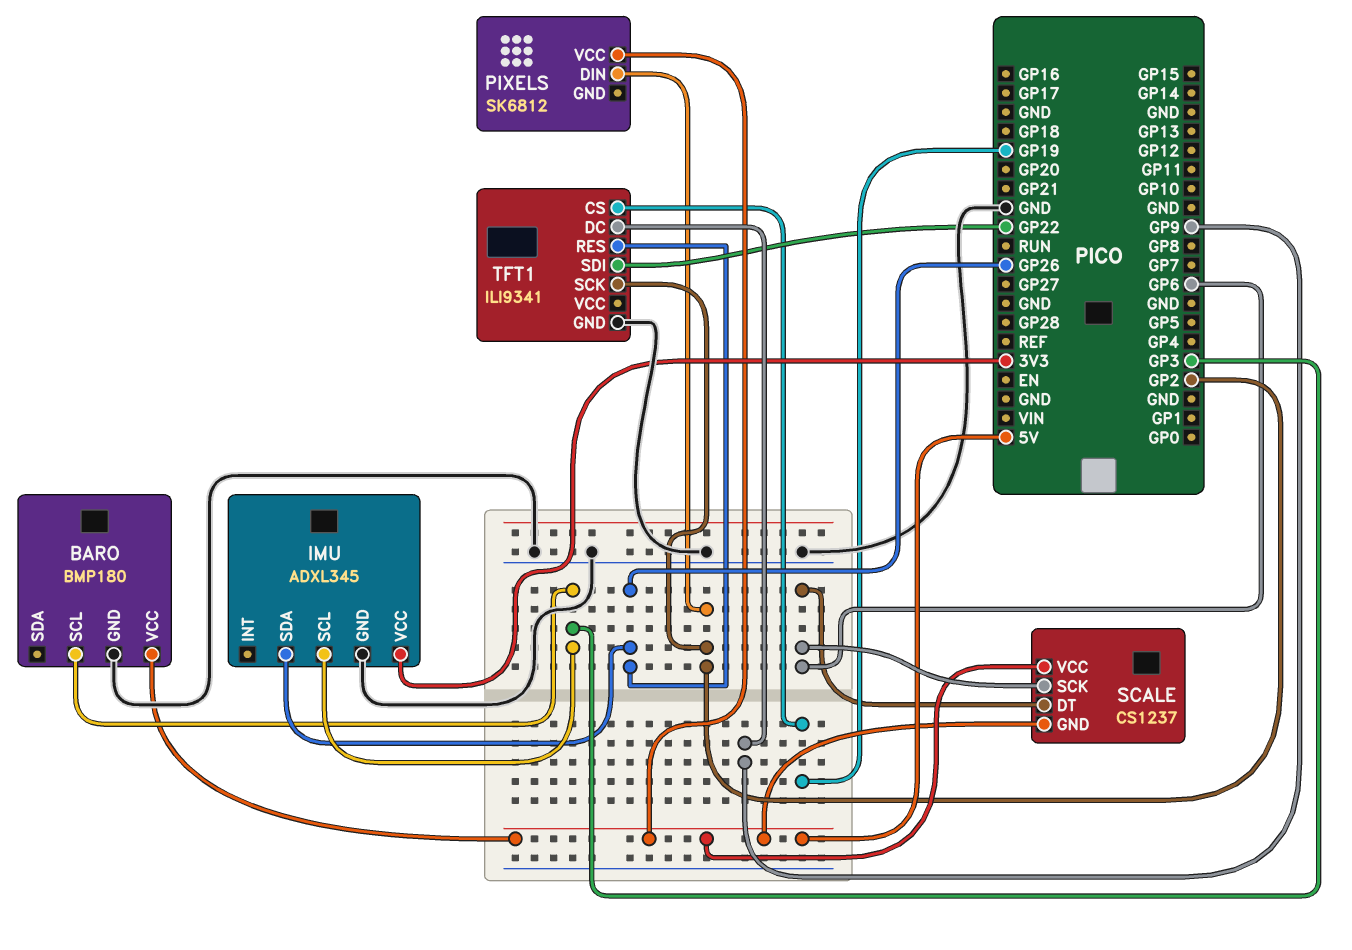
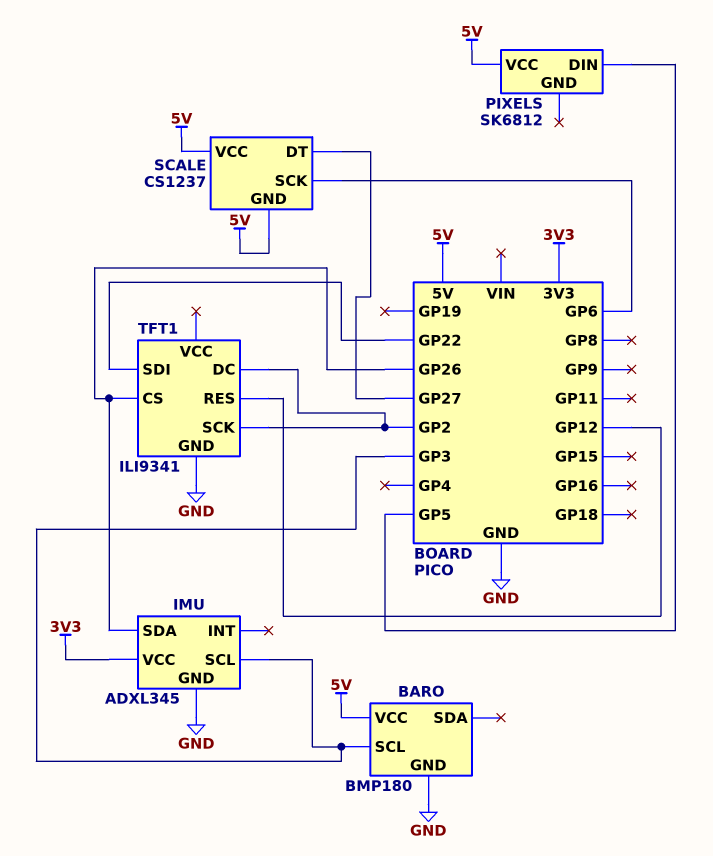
PIXELS pin DIN: GP2 -> GP5
SCALE pin DT: GP6 -> GP27
TFT1 pin CS: GP19 -> GP26
TFT1 pin DC: GP9 -> GP2
TFT1 pin RES: GP26 -> GP12

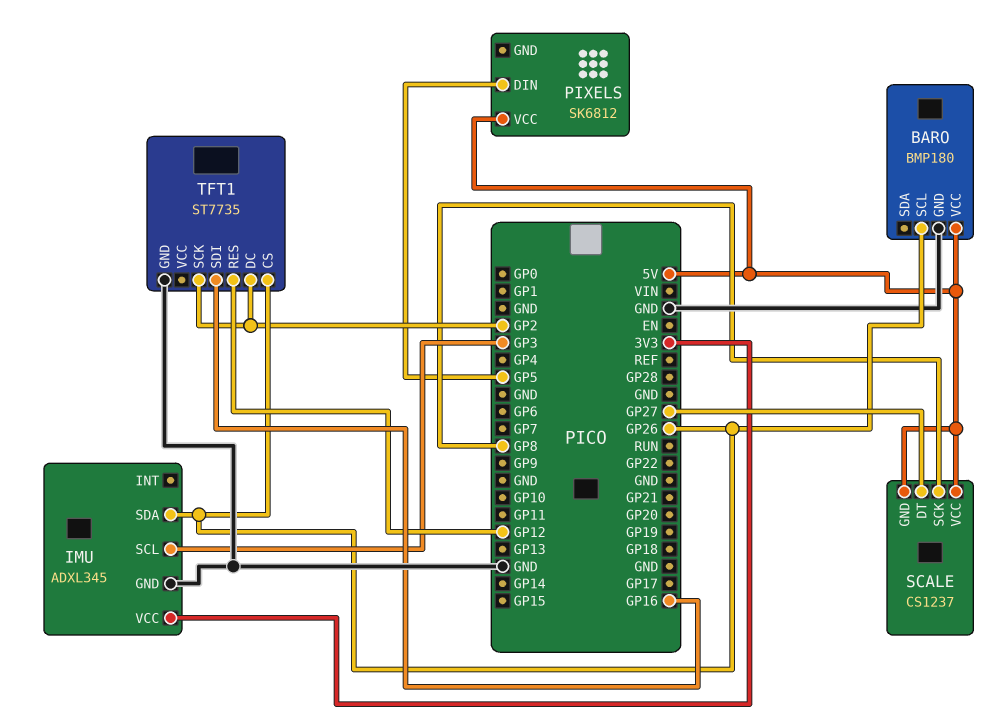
BARO pin SCL: GP3 -> GP26
SCALE pin SCK: GP6 -> GP8
TFT1: ILI9341 -> ST7735
TFT1 pin SDI: GP22 -> GP16

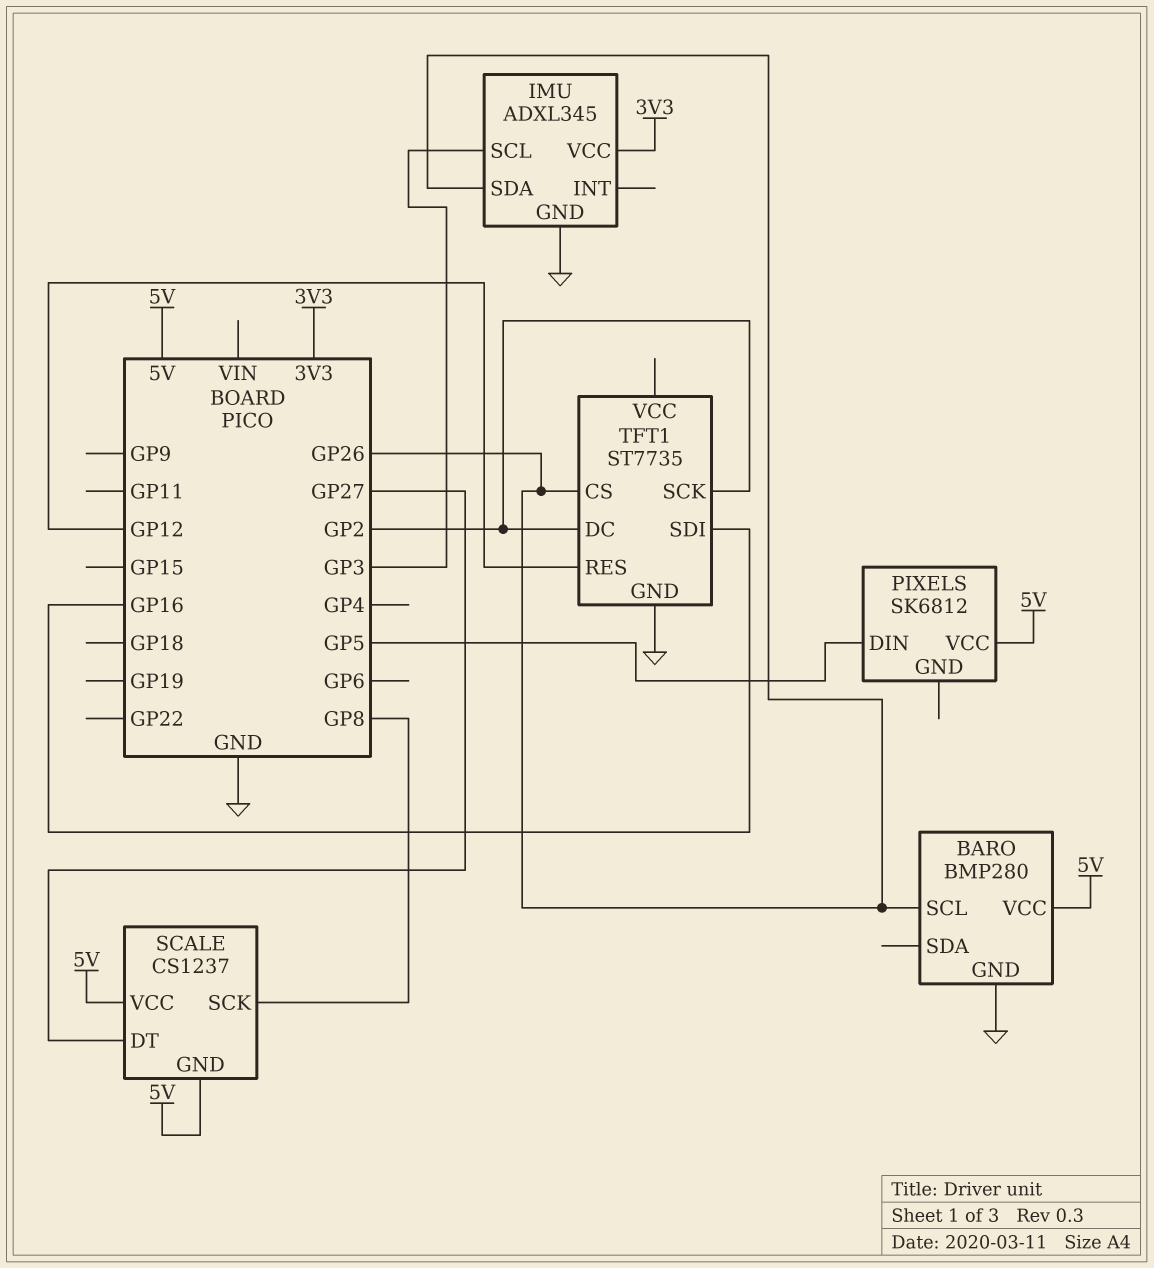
BARO: BMP180 -> BMP280

